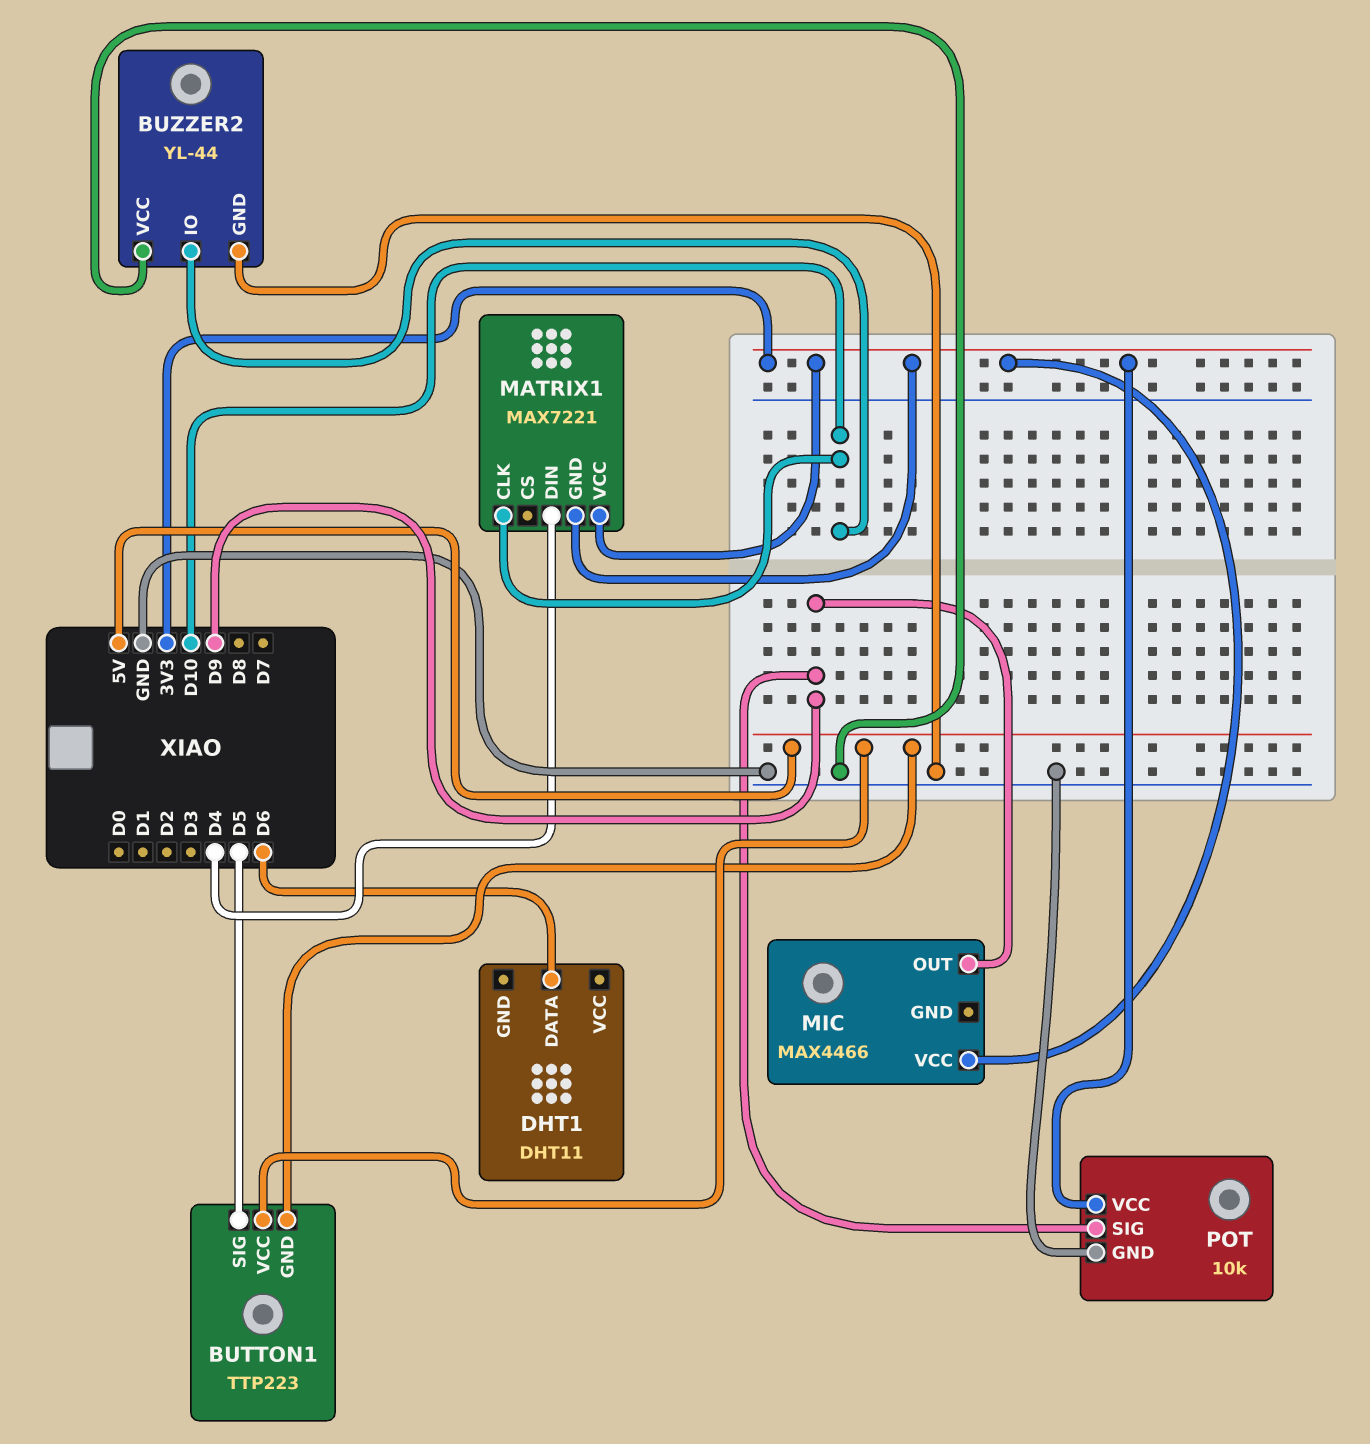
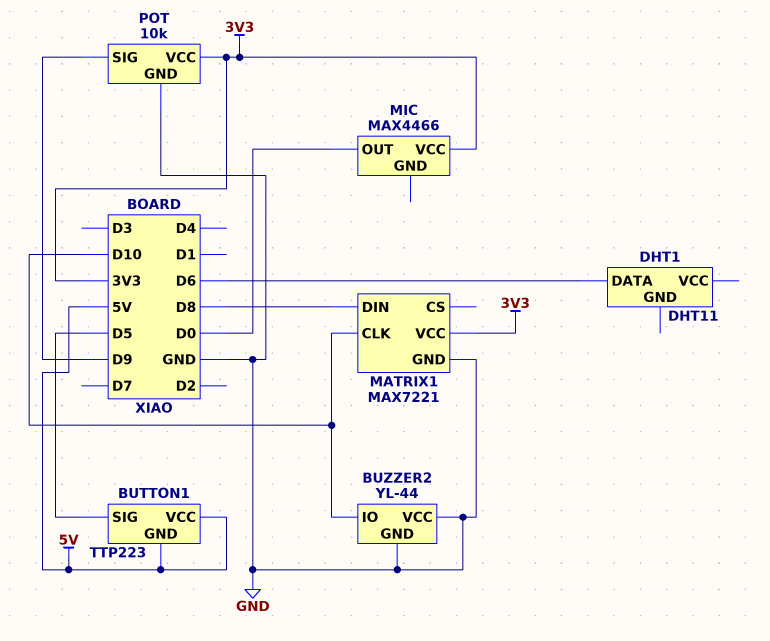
MATRIX1 pin DIN: D4 -> D8
MATRIX1 pin GND: 3V3 -> GND
MIC pin OUT: D9 -> D0

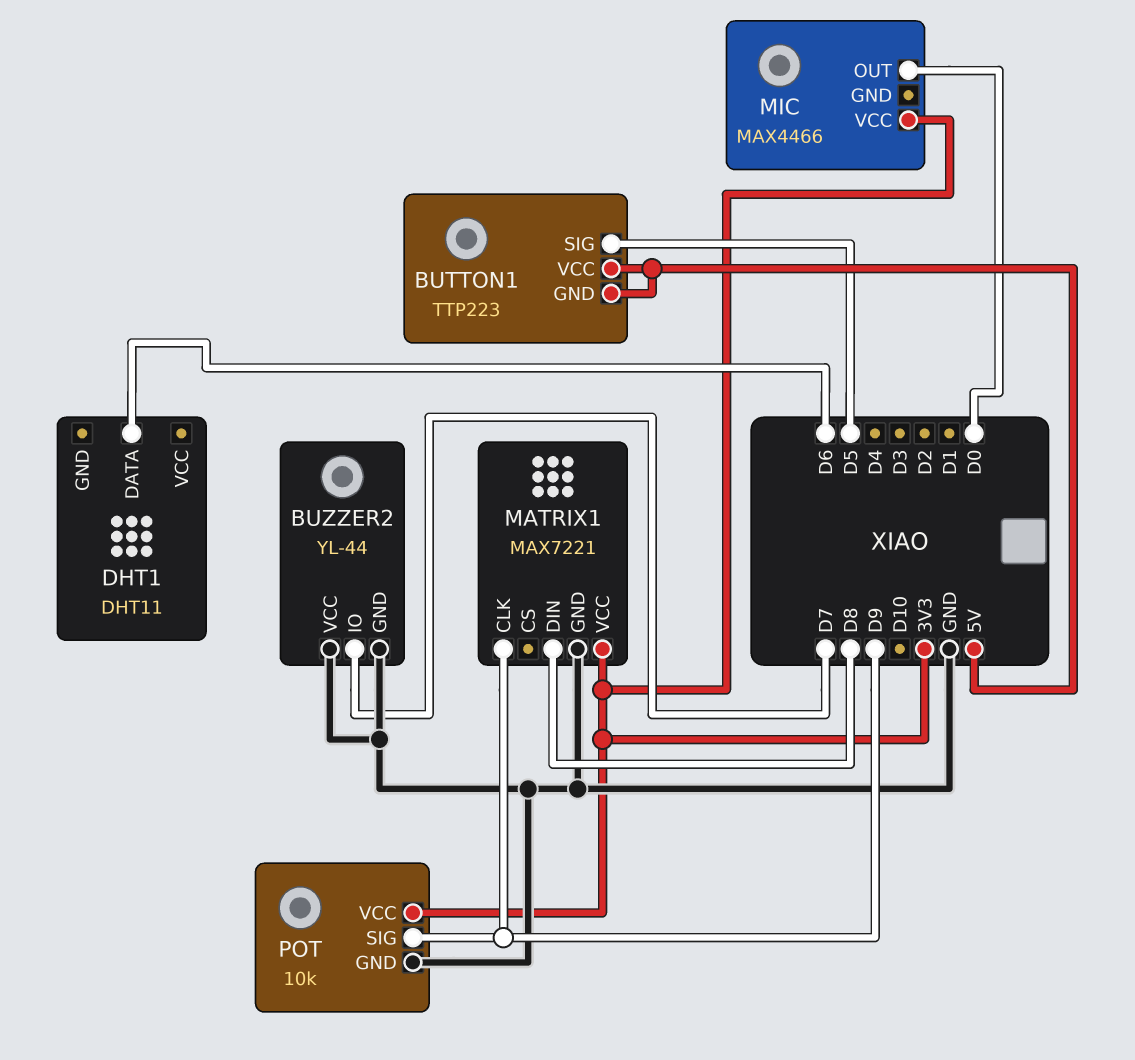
BUZZER2 pin IO: D10 -> D7
MATRIX1 pin CLK: D10 -> D9

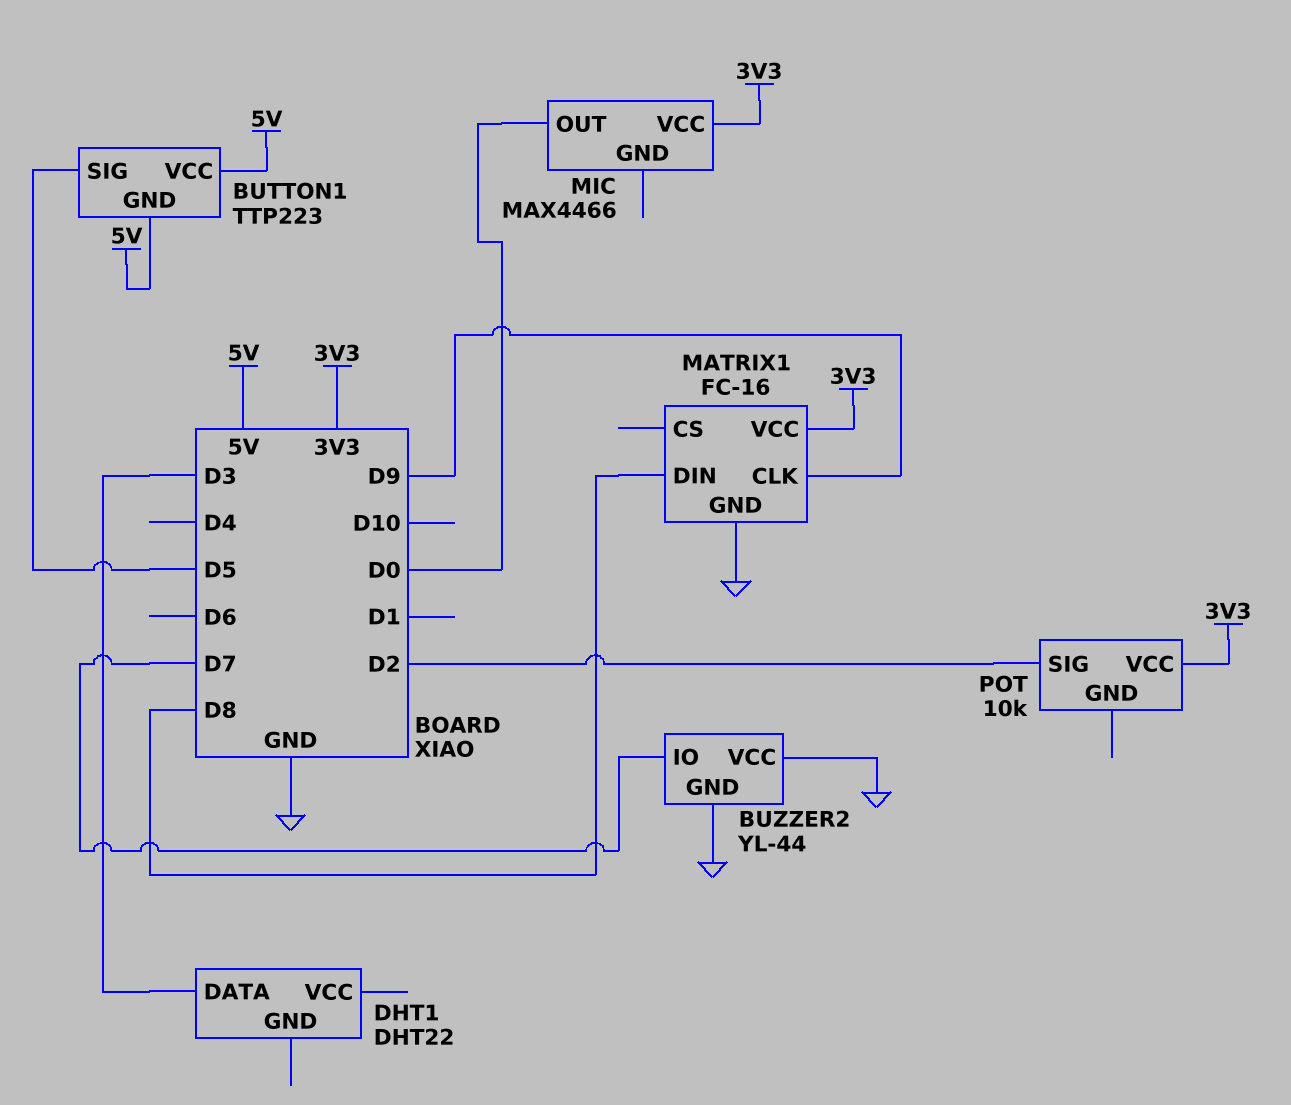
DHT1: DHT11 -> DHT22
DHT1 pin DATA: D6 -> D3
MATRIX1: MAX7221 -> FC-16
POT pin GND: GND -> none
POT pin SIG: D9 -> D2

